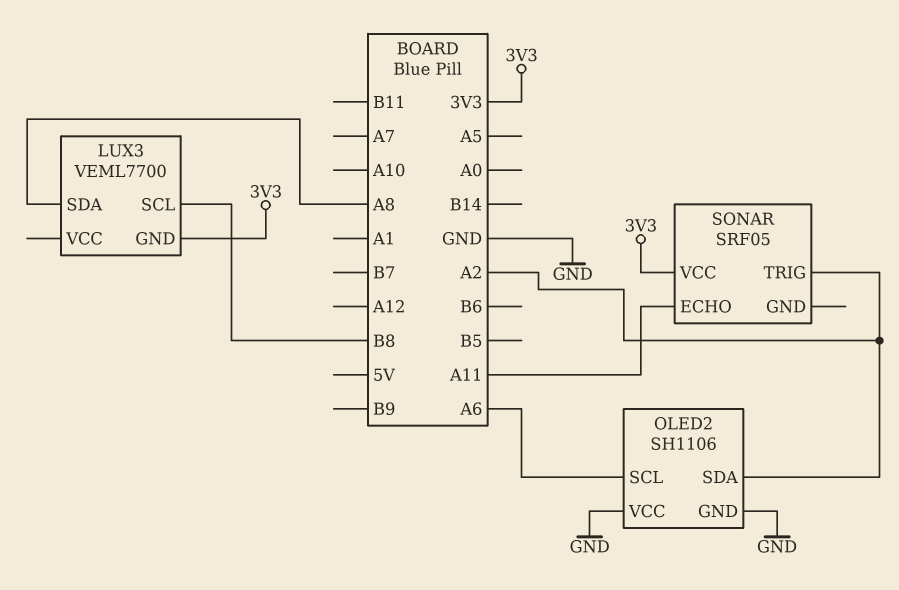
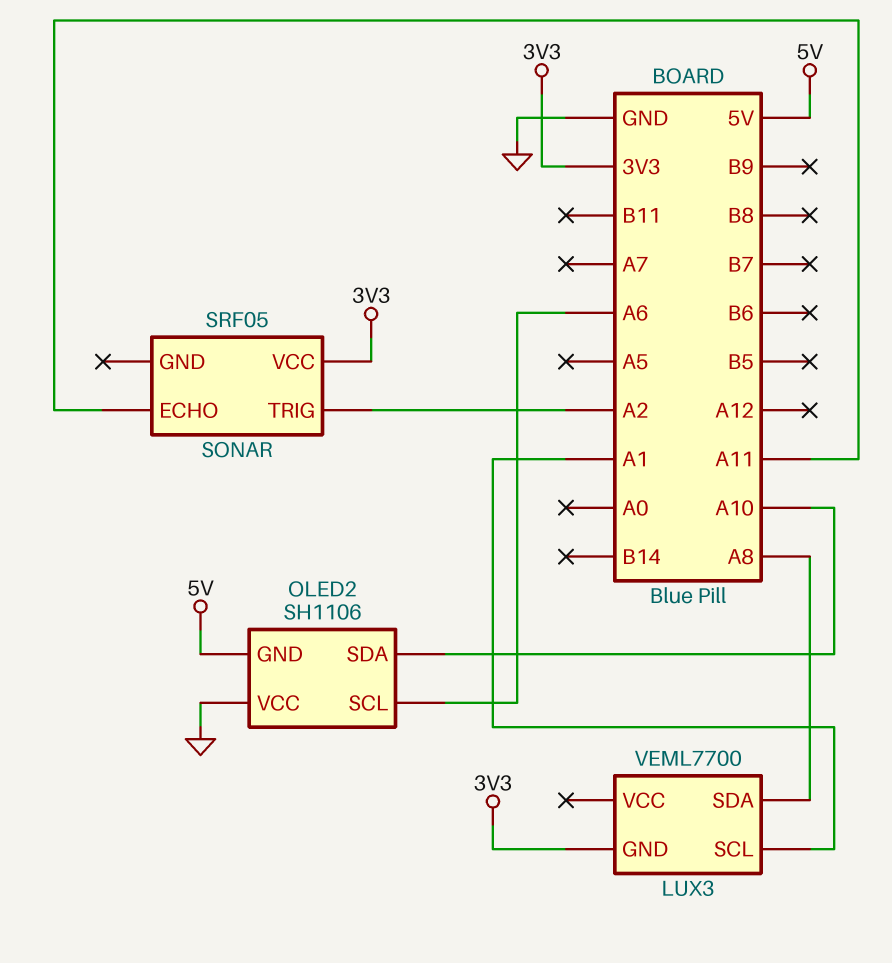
LUX3 pin SCL: B8 -> A1
OLED2 pin GND: GND -> 5V
OLED2 pin SDA: A2 -> A10

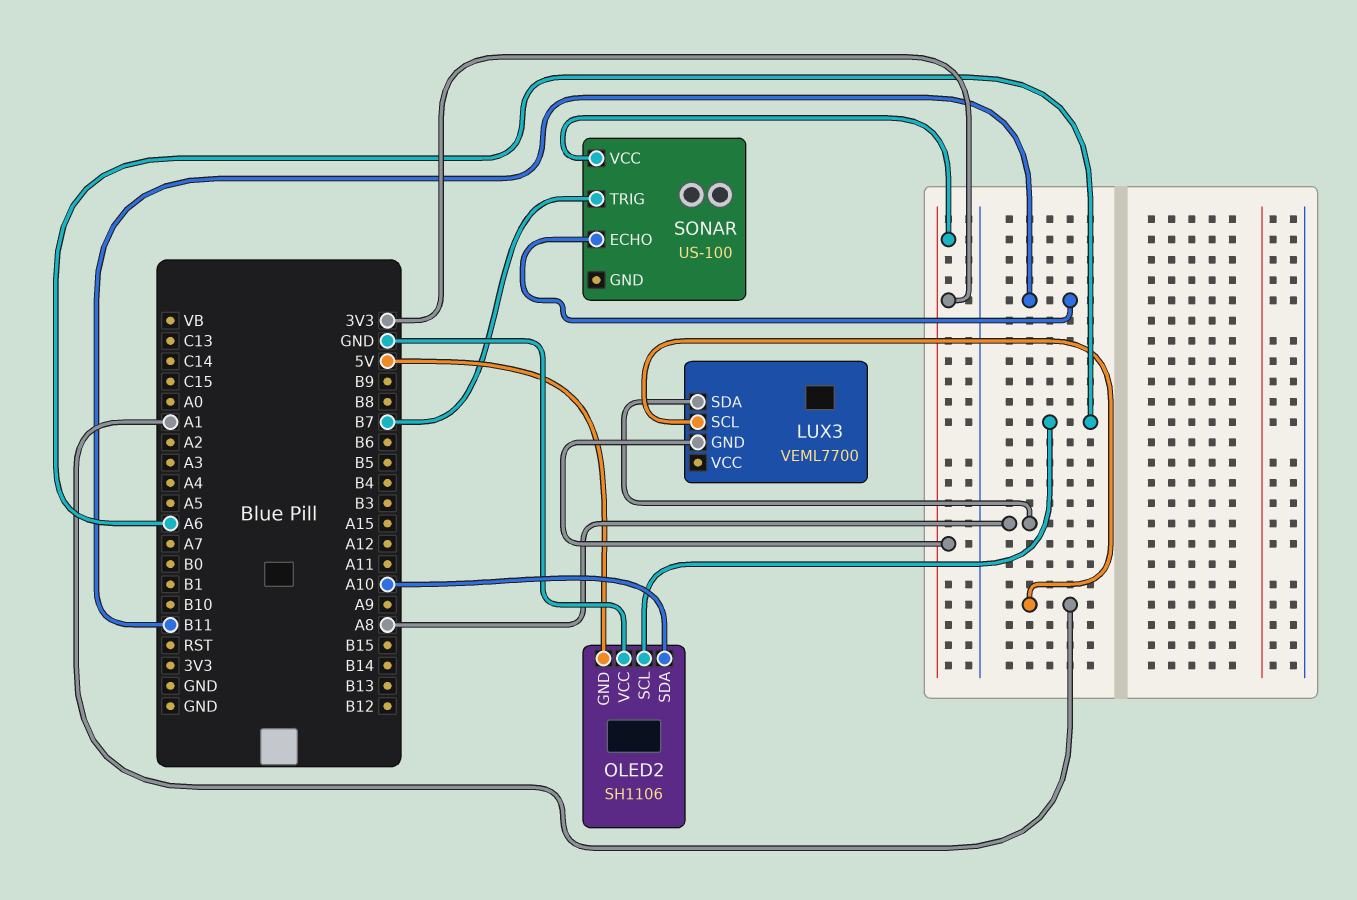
SONAR: SRF05 -> US-100
SONAR pin ECHO: A11 -> B11
SONAR pin TRIG: A2 -> B7

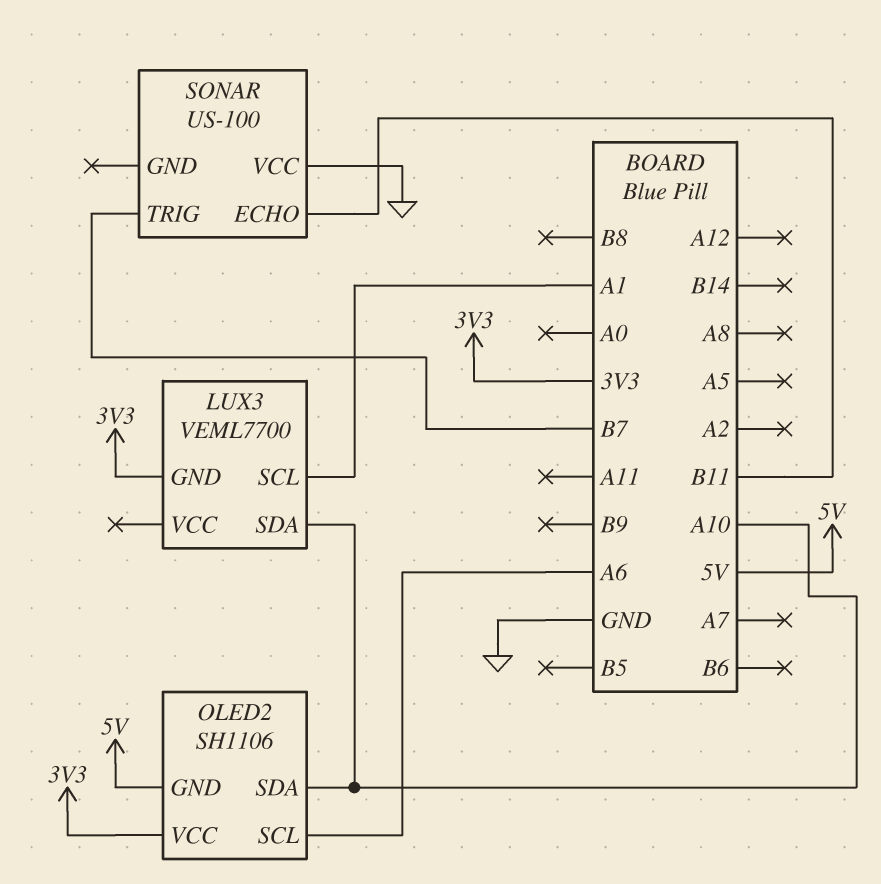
LUX3 pin SDA: A8 -> A10
OLED2 pin VCC: GND -> 3V3
SONAR pin VCC: 3V3 -> GND

